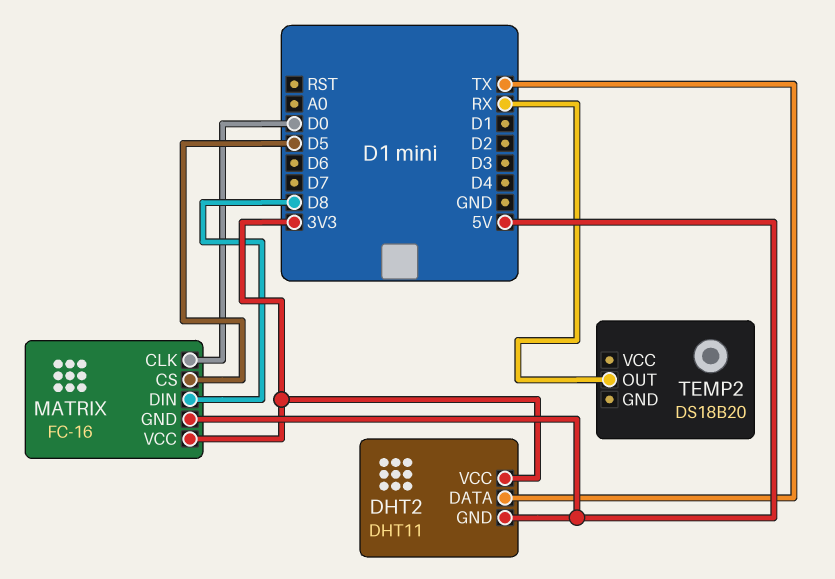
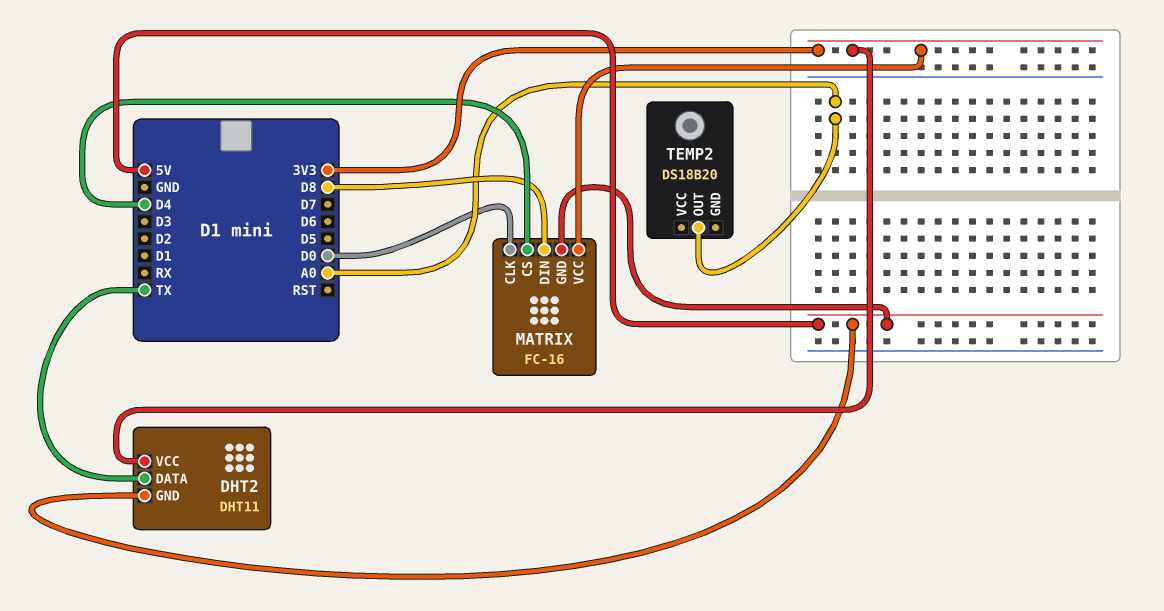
MATRIX pin CS: D5 -> D4
TEMP2 pin OUT: RX -> A0

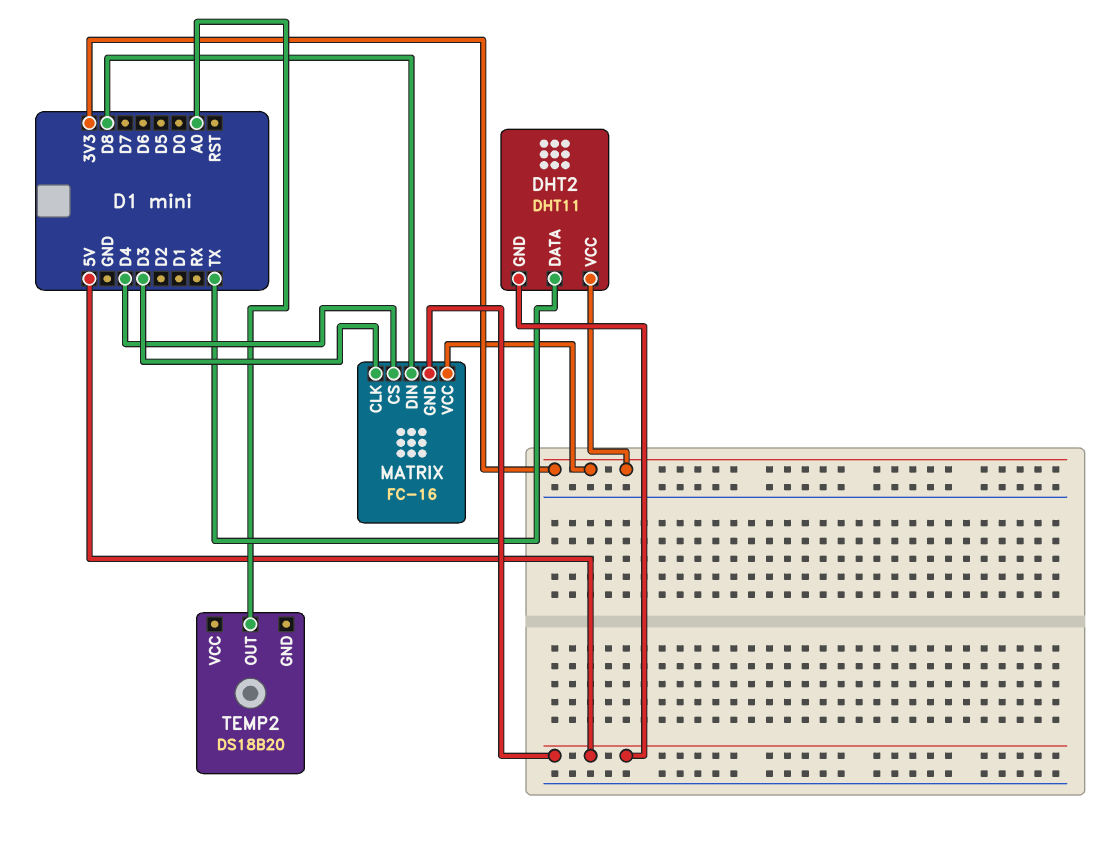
MATRIX pin CLK: D0 -> D3

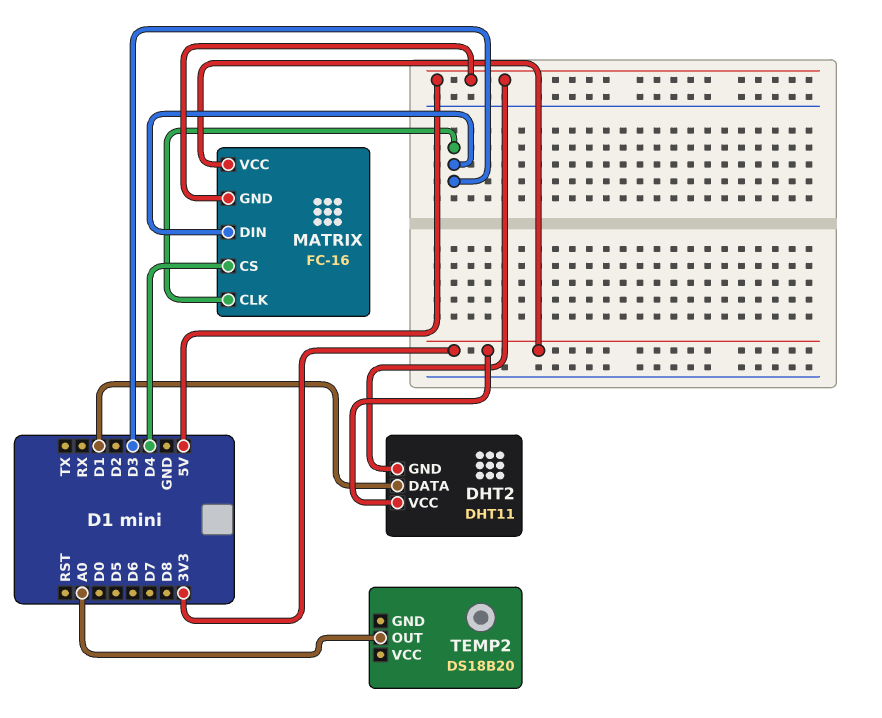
DHT2 pin DATA: TX -> D1
MATRIX pin DIN: D8 -> D3

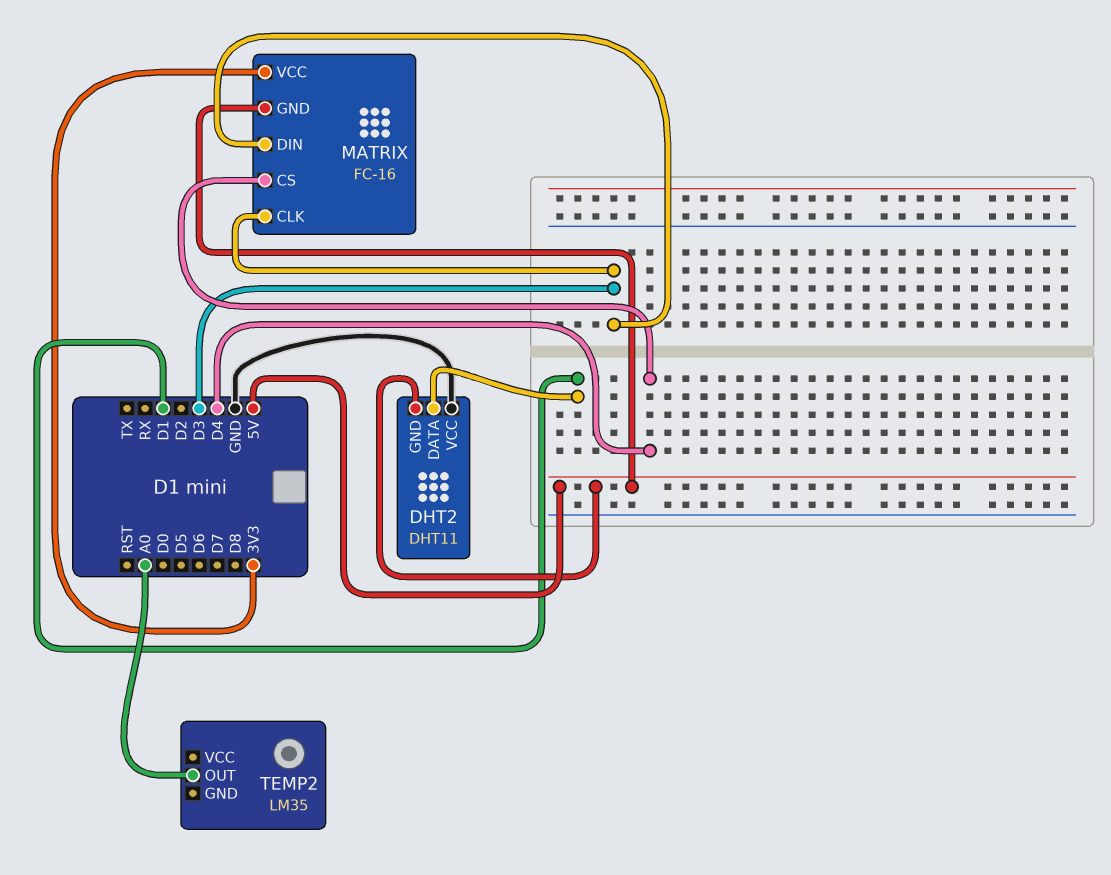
DHT2 pin VCC: 3V3 -> GND
TEMP2: DS18B20 -> LM35

